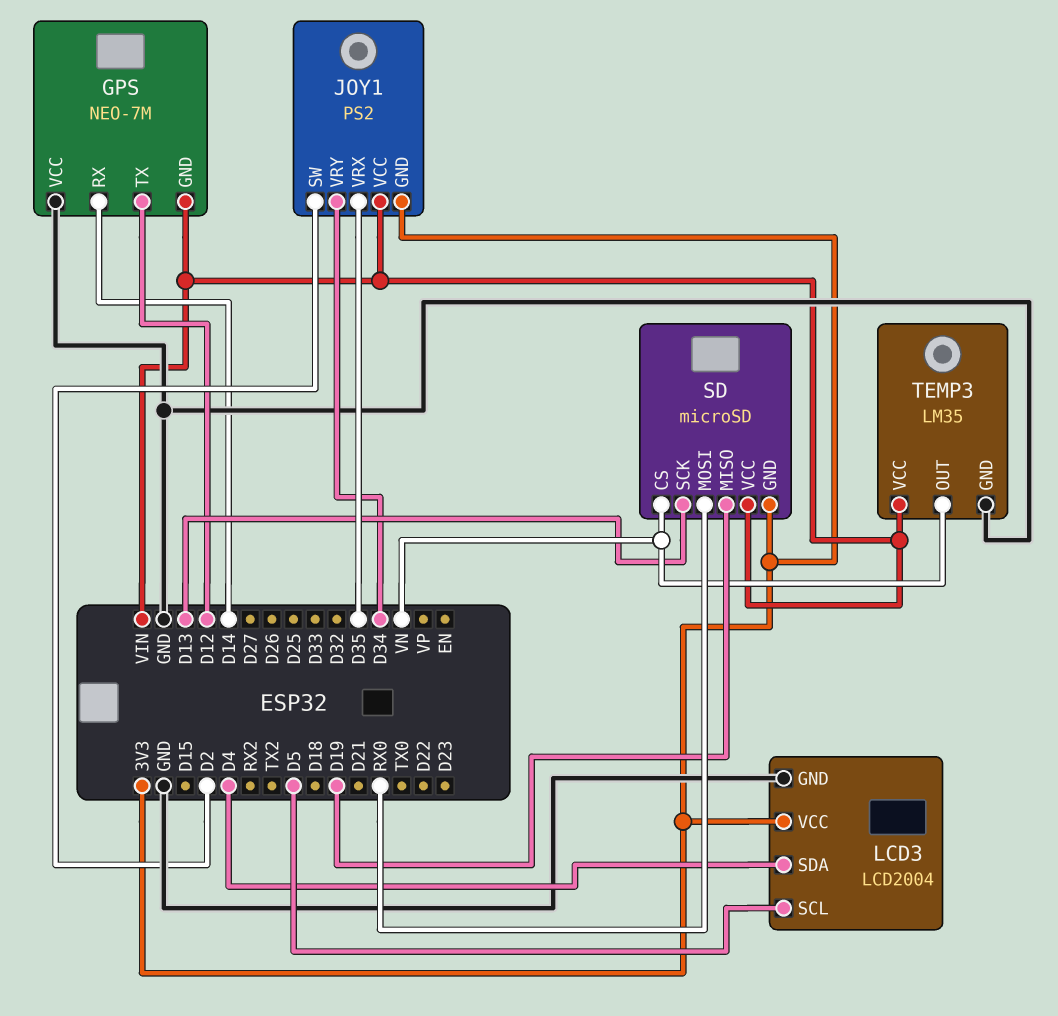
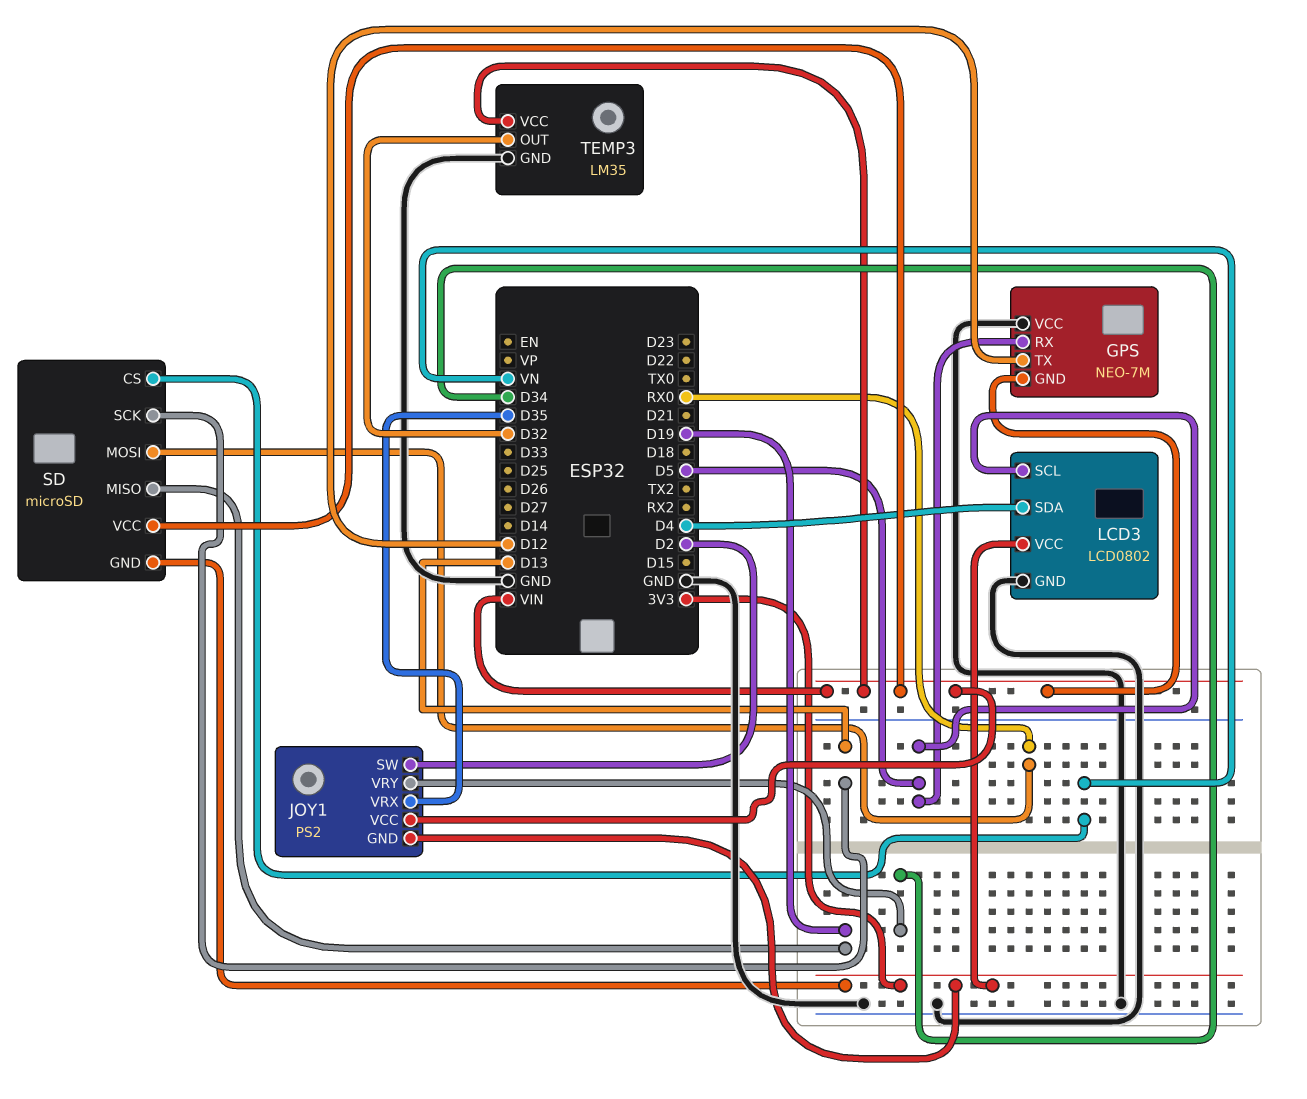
GPS pin RX: D14 -> D5
LCD3: LCD2004 -> LCD0802
TEMP3 pin OUT: VN -> D32

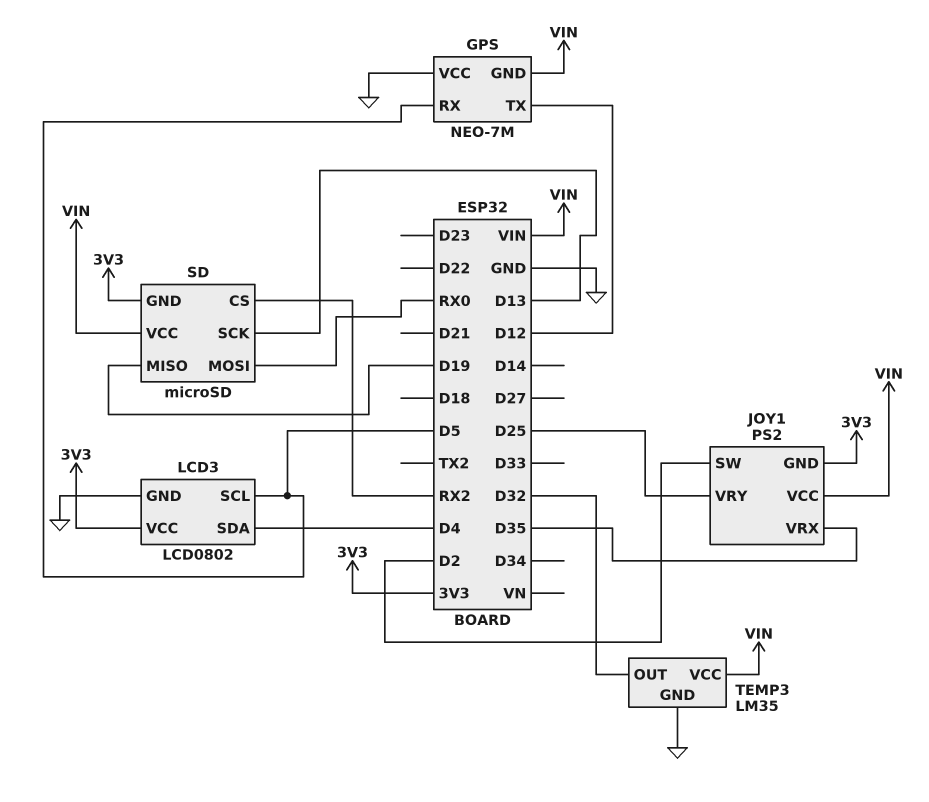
JOY1 pin VRY: D34 -> D25
SD pin CS: VN -> RX2

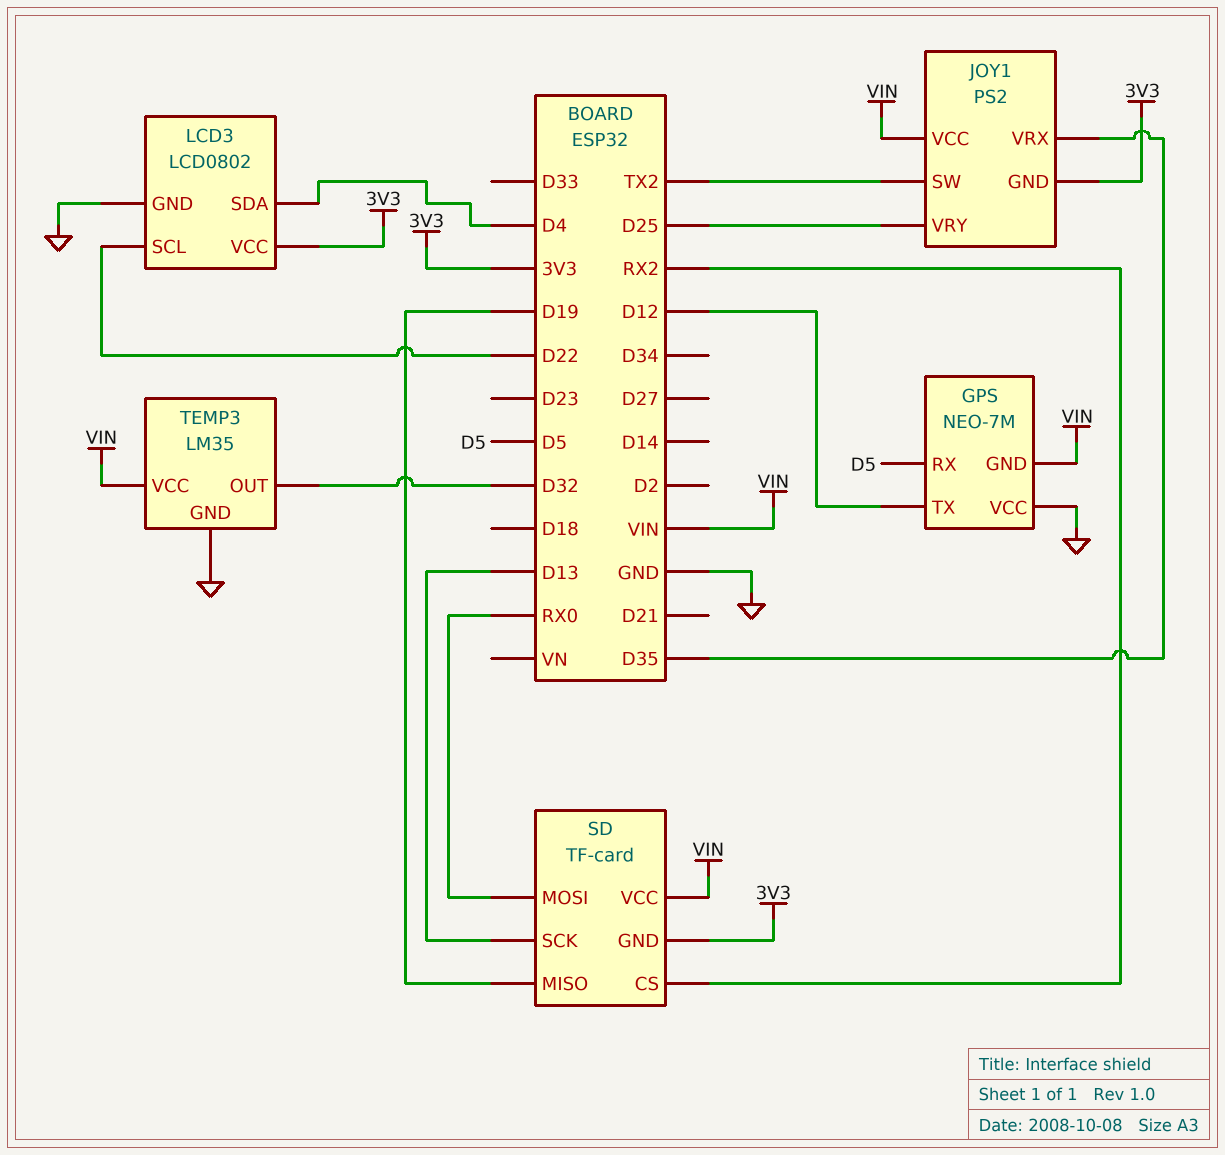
JOY1 pin SW: D2 -> TX2
LCD3 pin SCL: D5 -> D22
SD: microSD -> TF-card

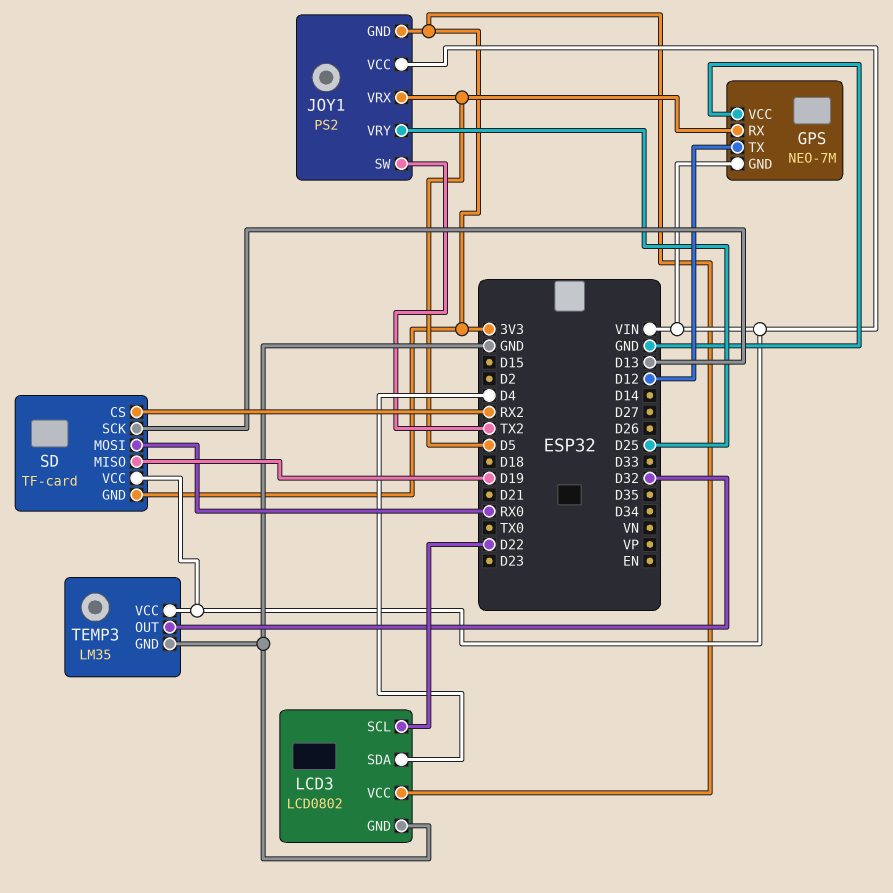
JOY1 pin VRX: D35 -> D5

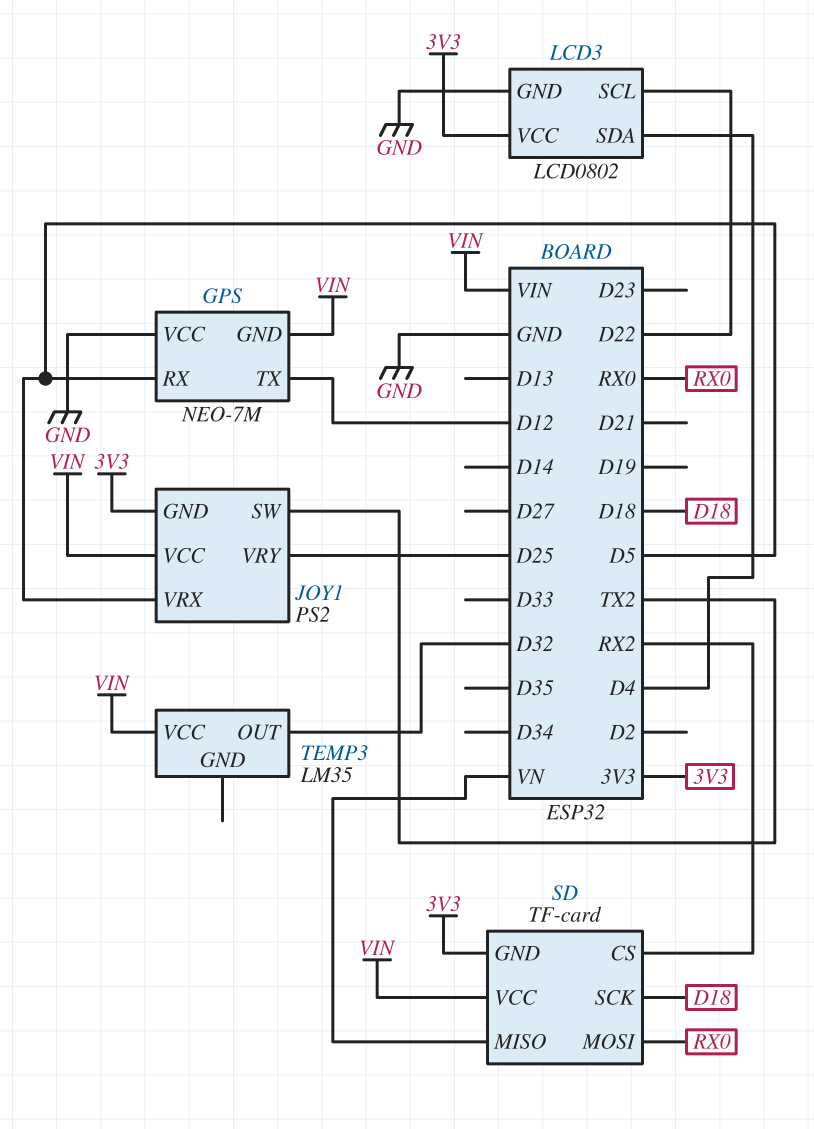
SD pin MISO: D19 -> VN
SD pin SCK: D13 -> D18
TEMP3 pin GND: GND -> none

